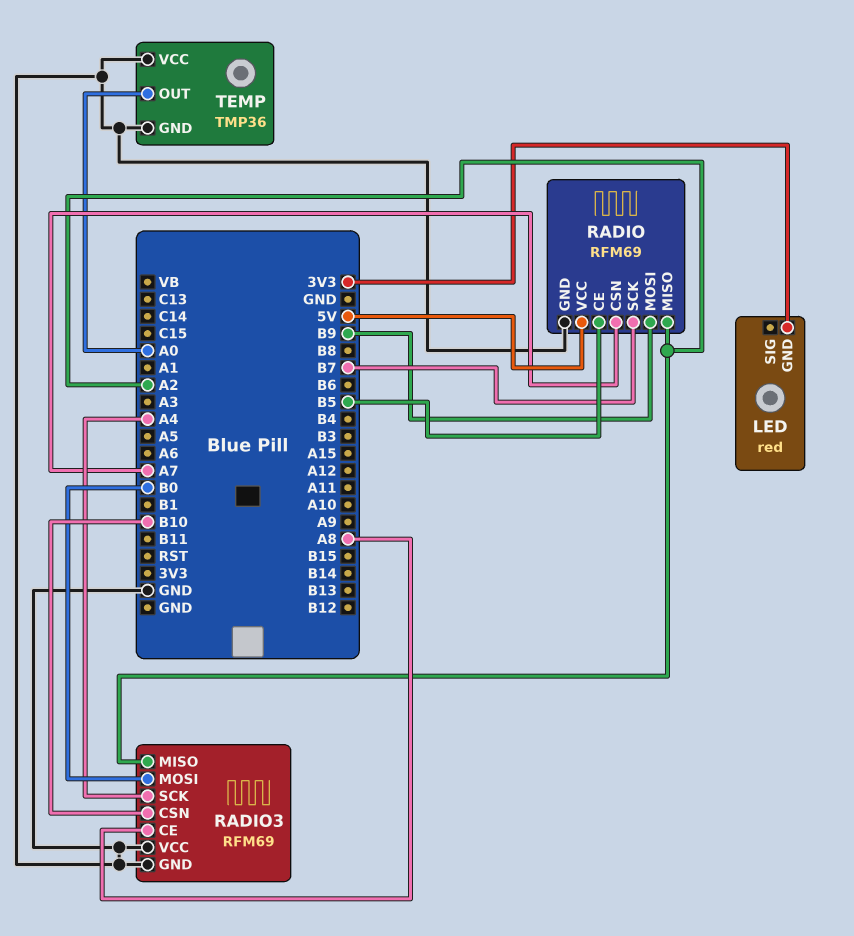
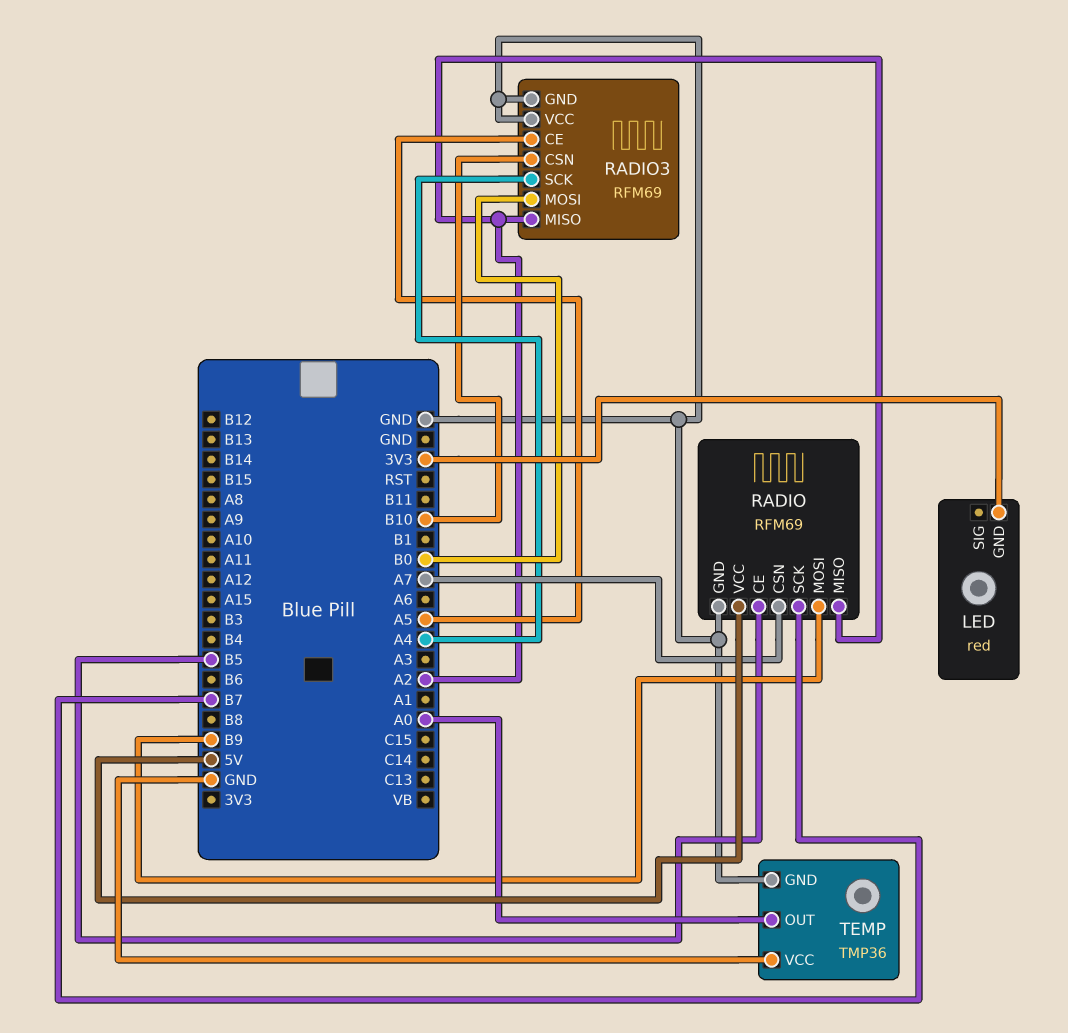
RADIO3 pin CE: A8 -> A5

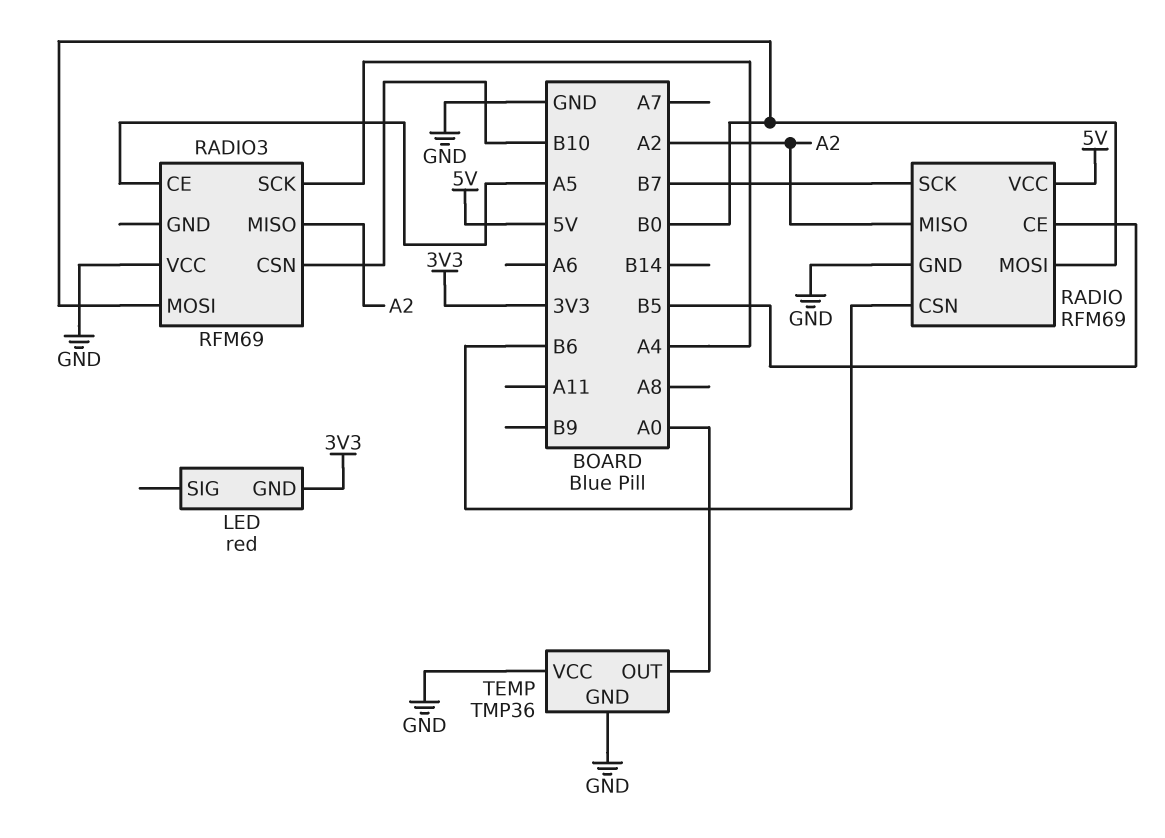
RADIO pin CSN: A7 -> B6
RADIO pin MOSI: B9 -> B0
RADIO3 pin GND: GND -> none

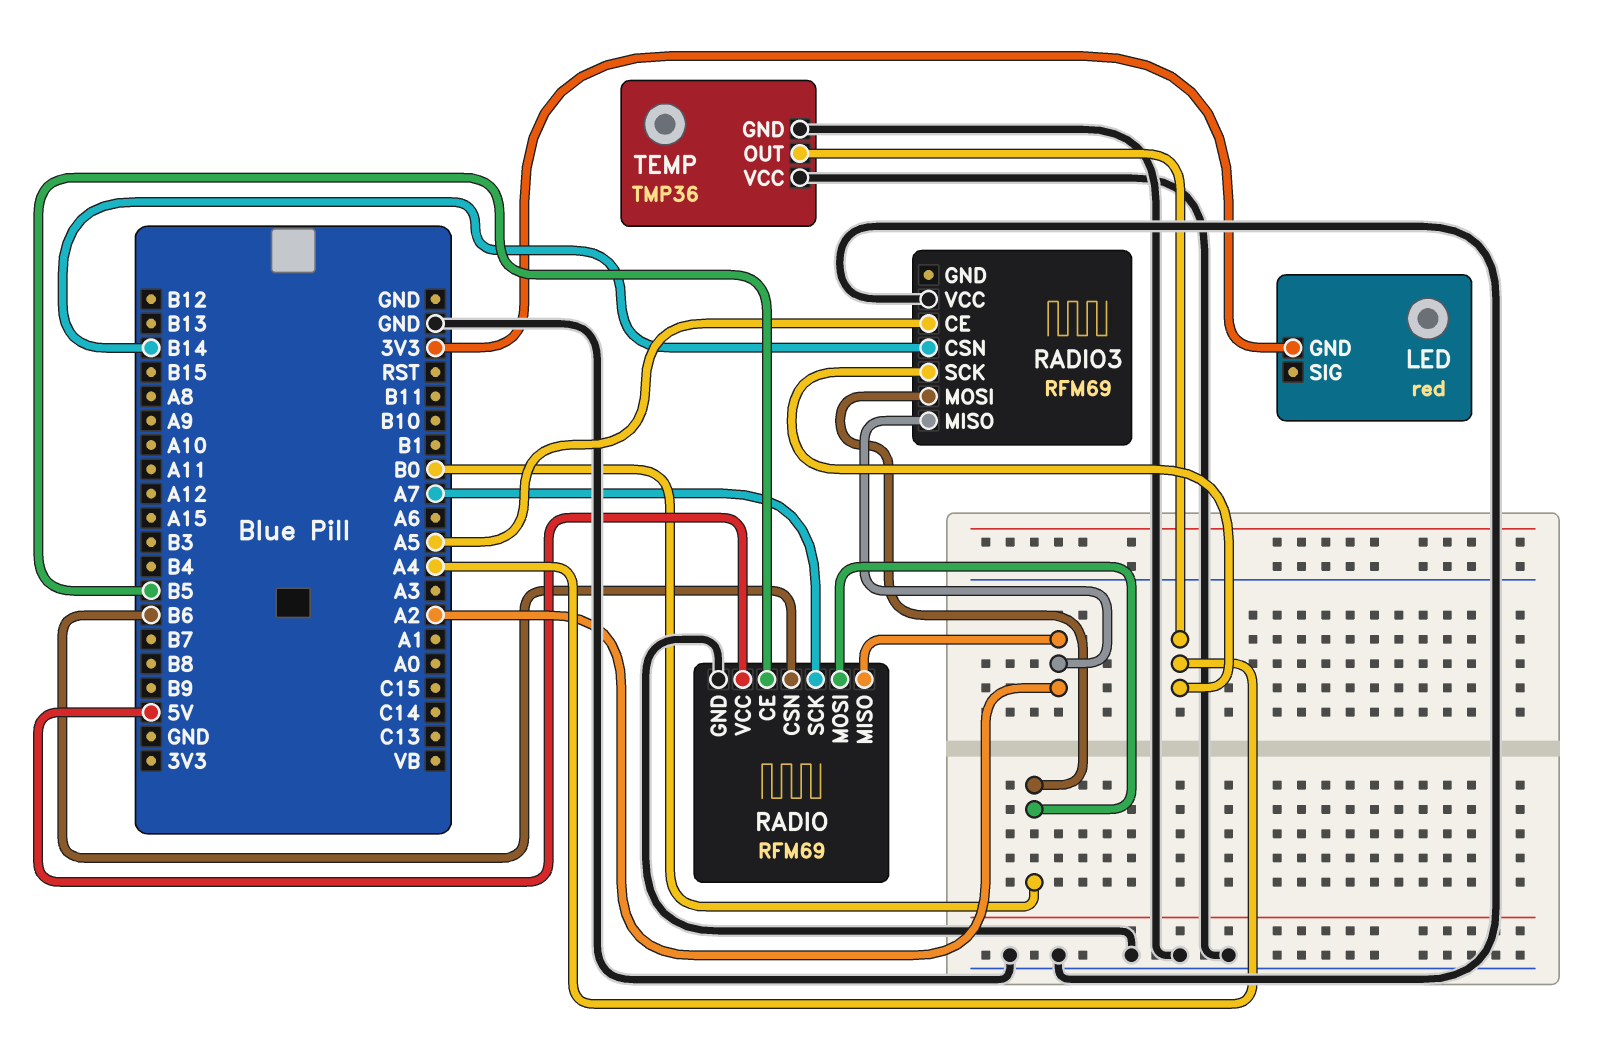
RADIO pin SCK: B7 -> A7
RADIO3 pin CSN: B10 -> B14
TEMP pin OUT: A0 -> A4

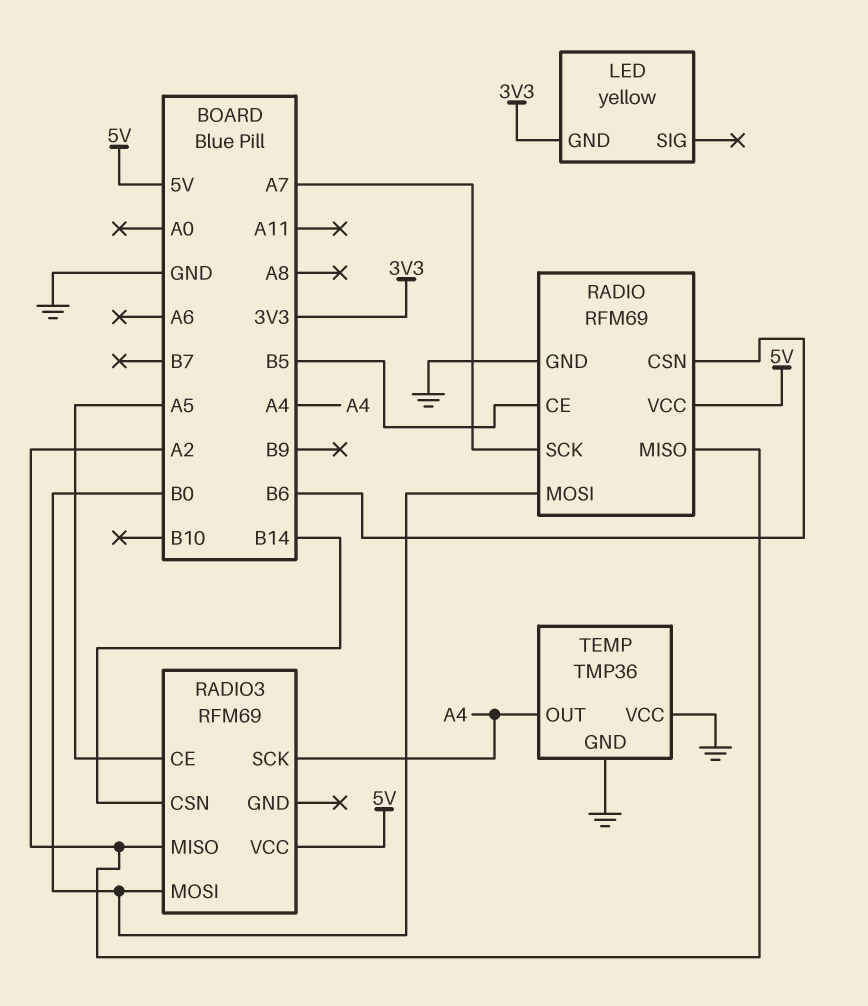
LED: red -> yellow
RADIO3 pin VCC: GND -> 5V

